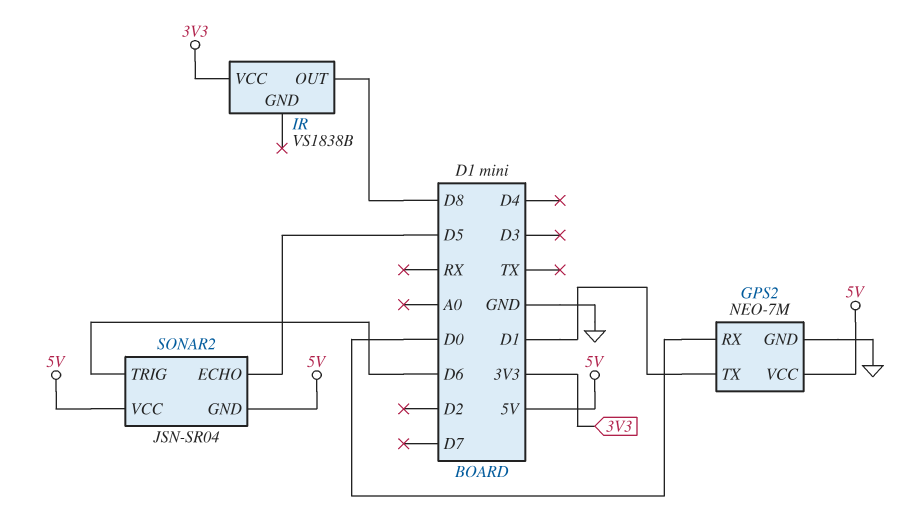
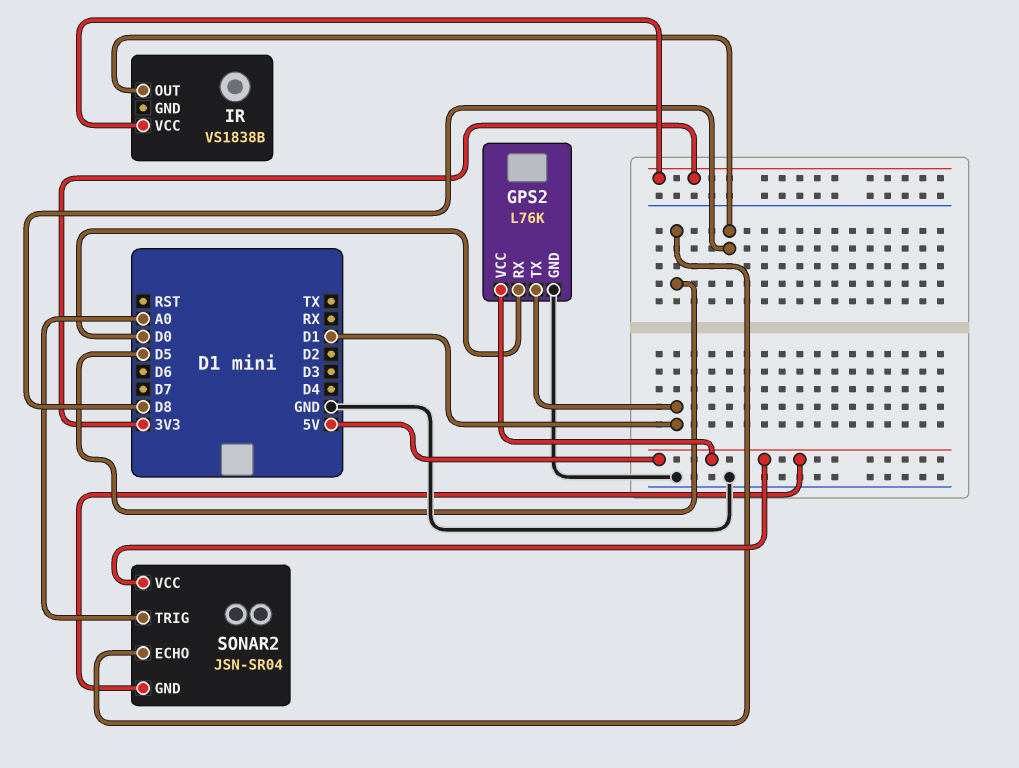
GPS2: NEO-7M -> L76K
SONAR2 pin TRIG: D6 -> A0

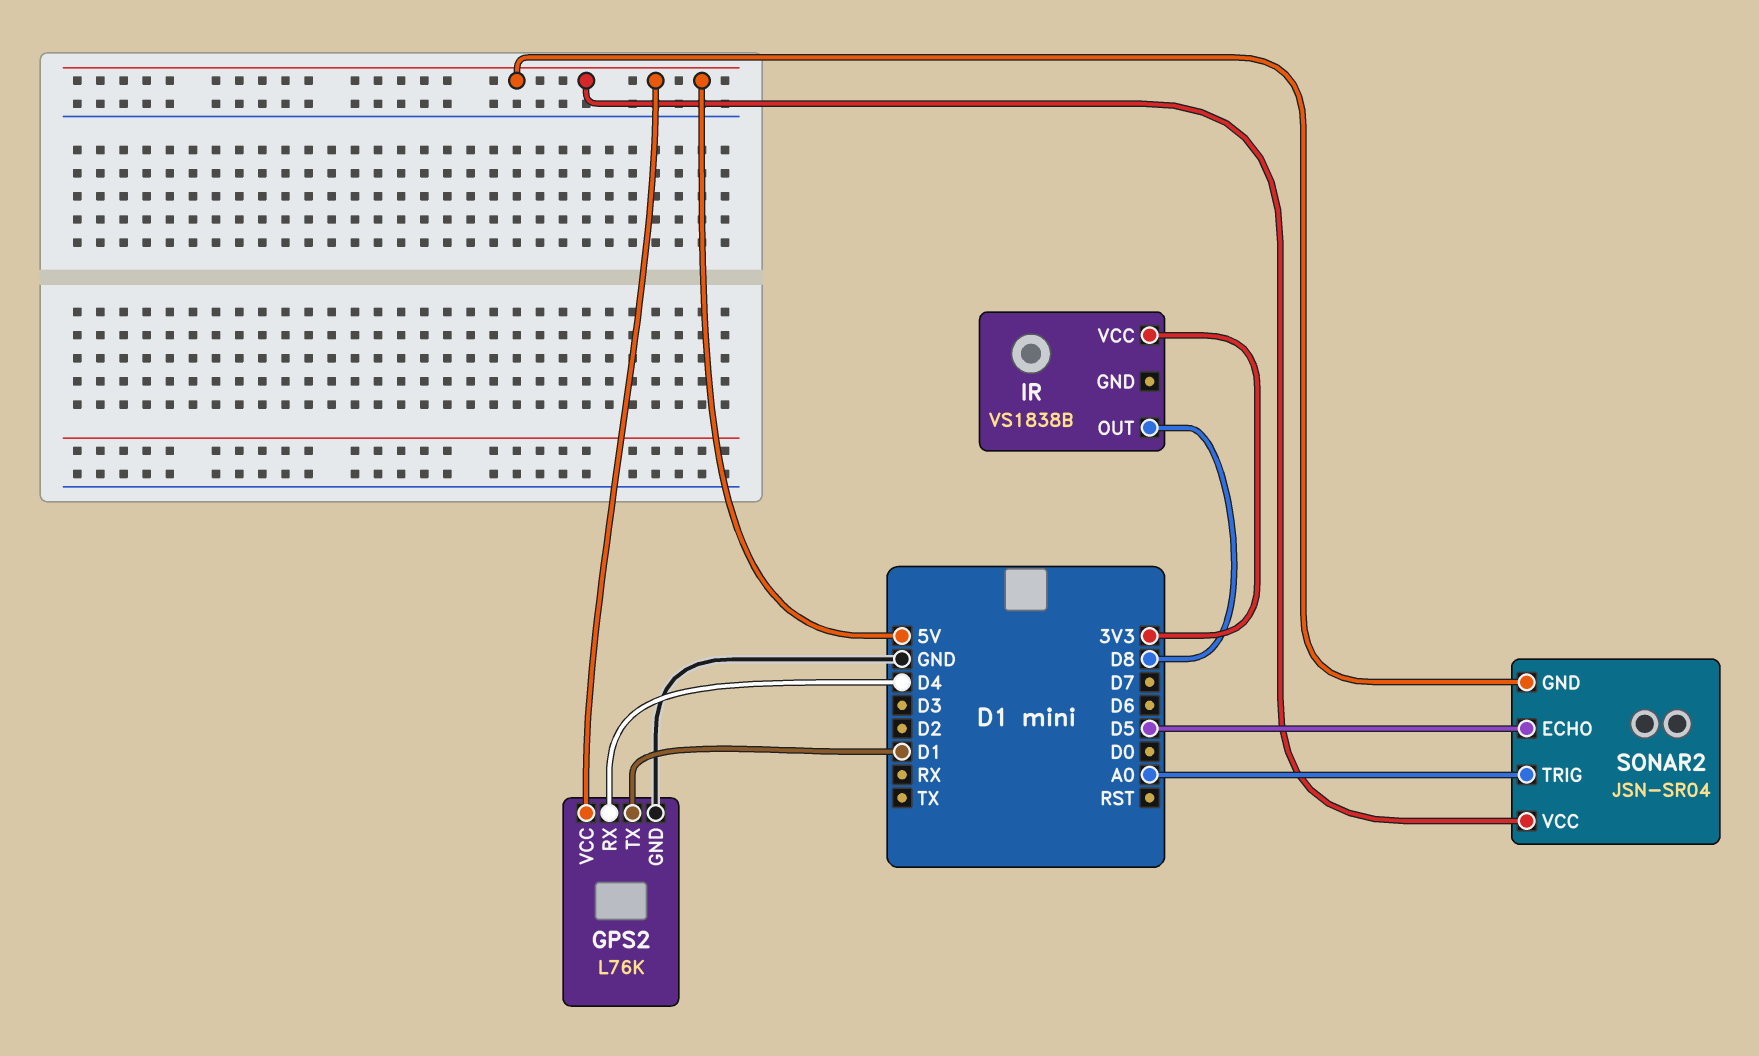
GPS2 pin RX: D0 -> D4

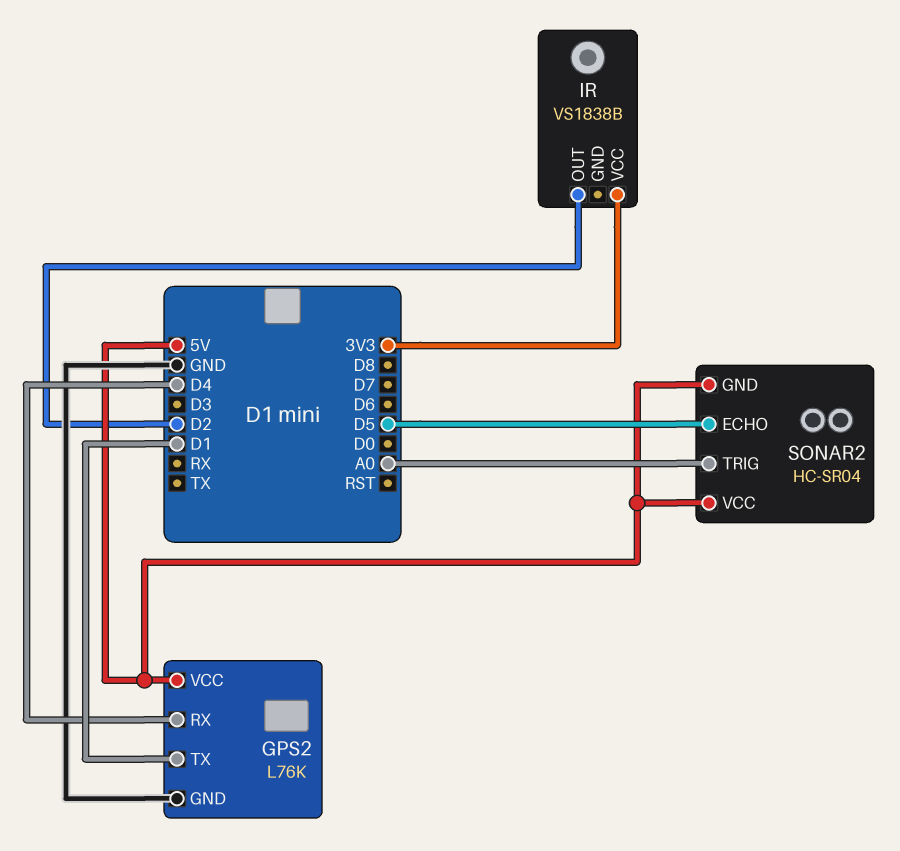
IR pin OUT: D8 -> D2
SONAR2: JSN-SR04 -> HC-SR04

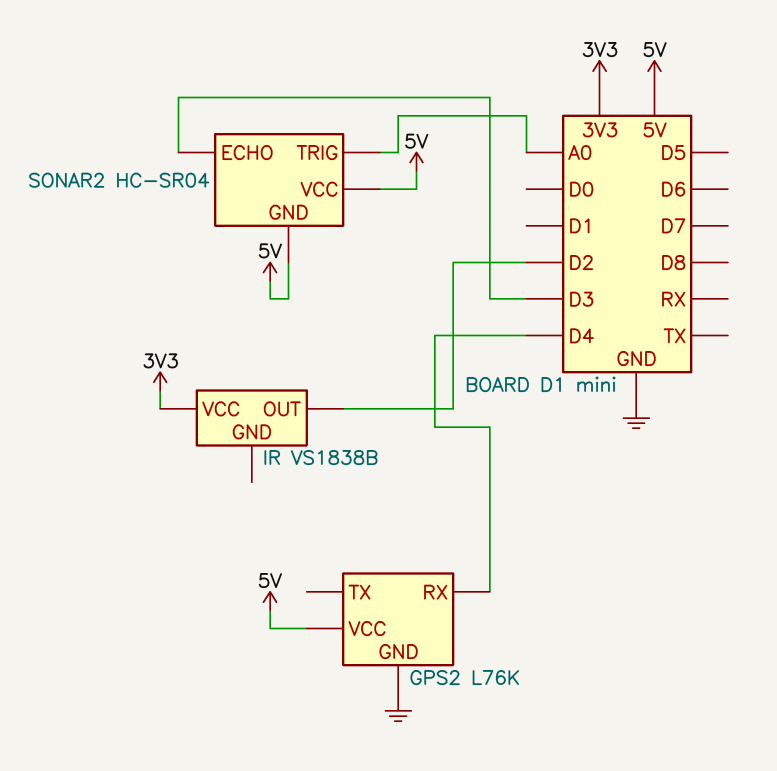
GPS2 pin TX: D1 -> none
SONAR2 pin ECHO: D5 -> D3

